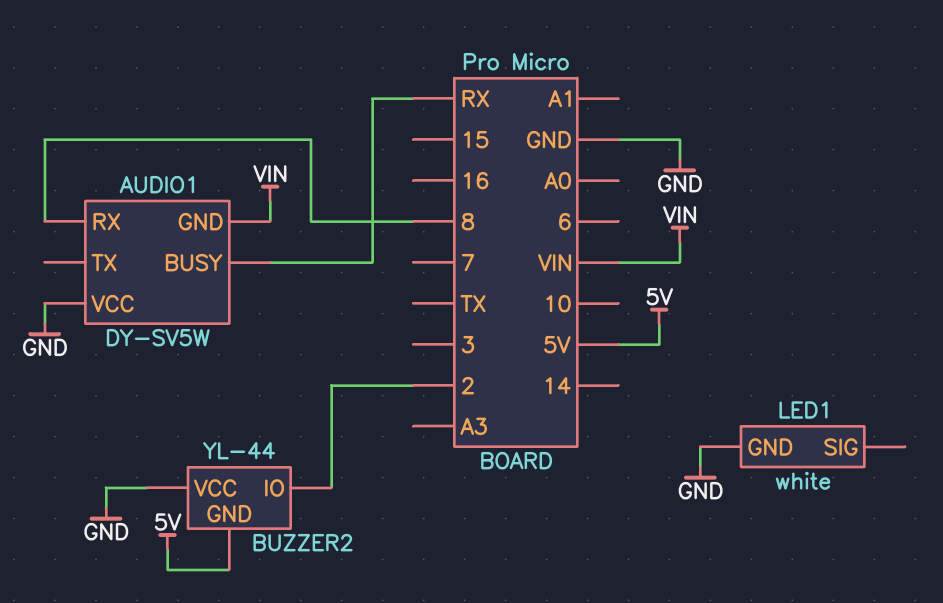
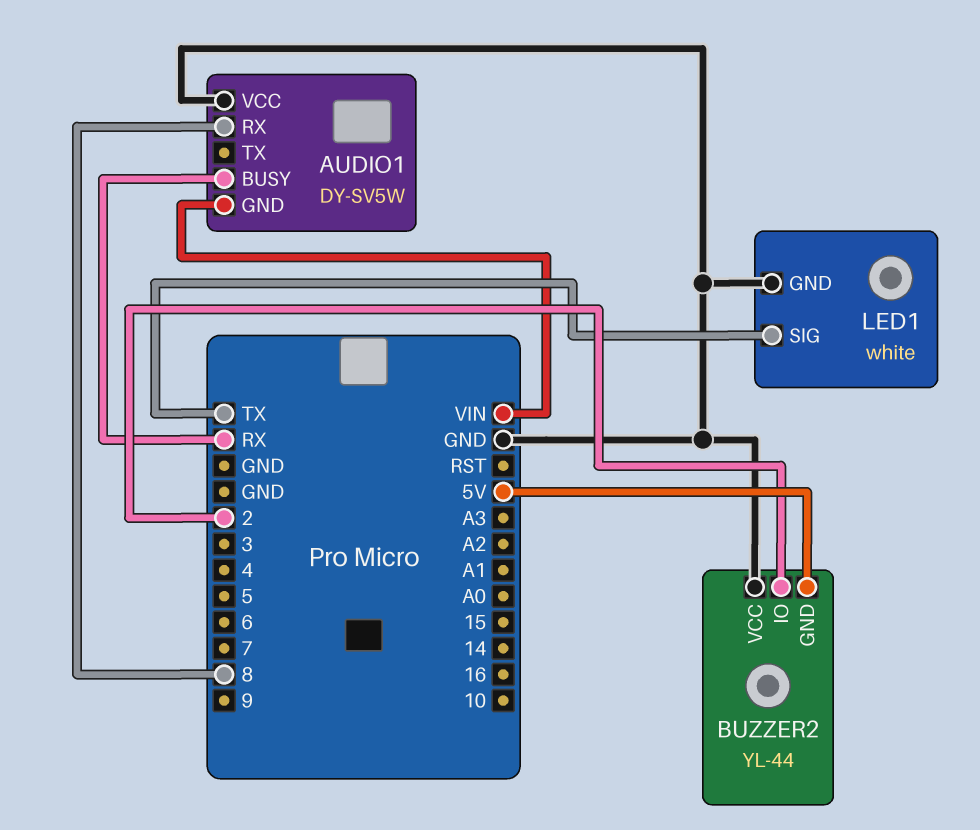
LED1 pin SIG: none -> TX

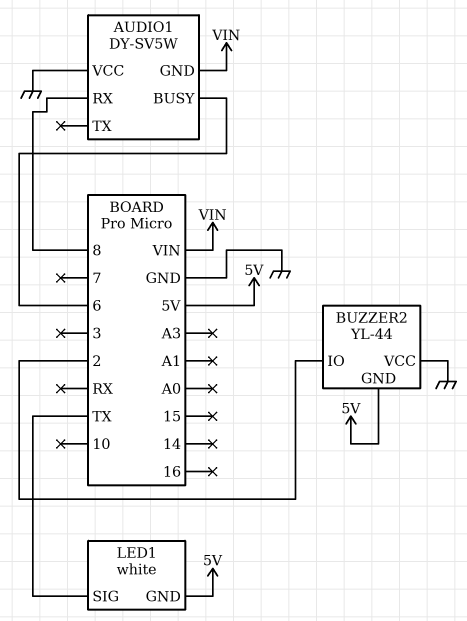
AUDIO1 pin BUSY: RX -> 6
LED1 pin GND: GND -> 5V

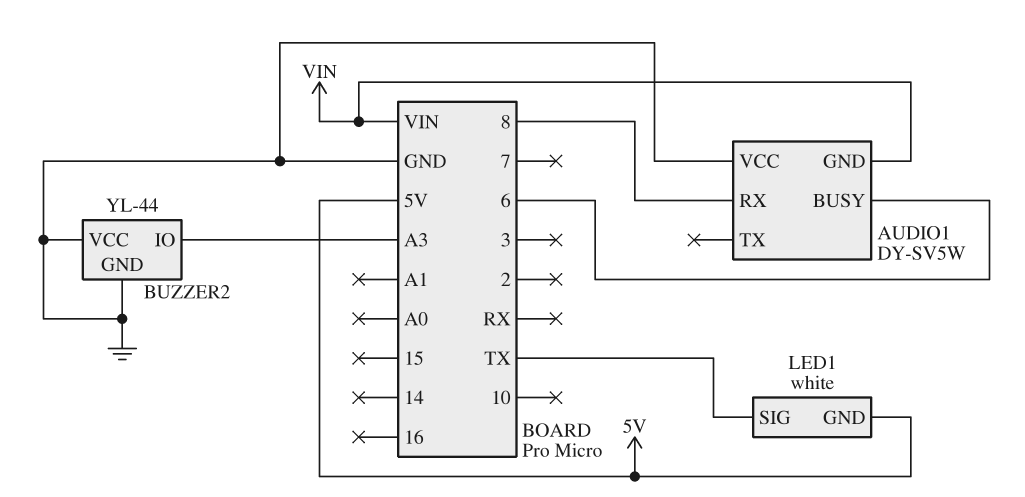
BUZZER2 pin GND: 5V -> GND
BUZZER2 pin IO: 2 -> A3

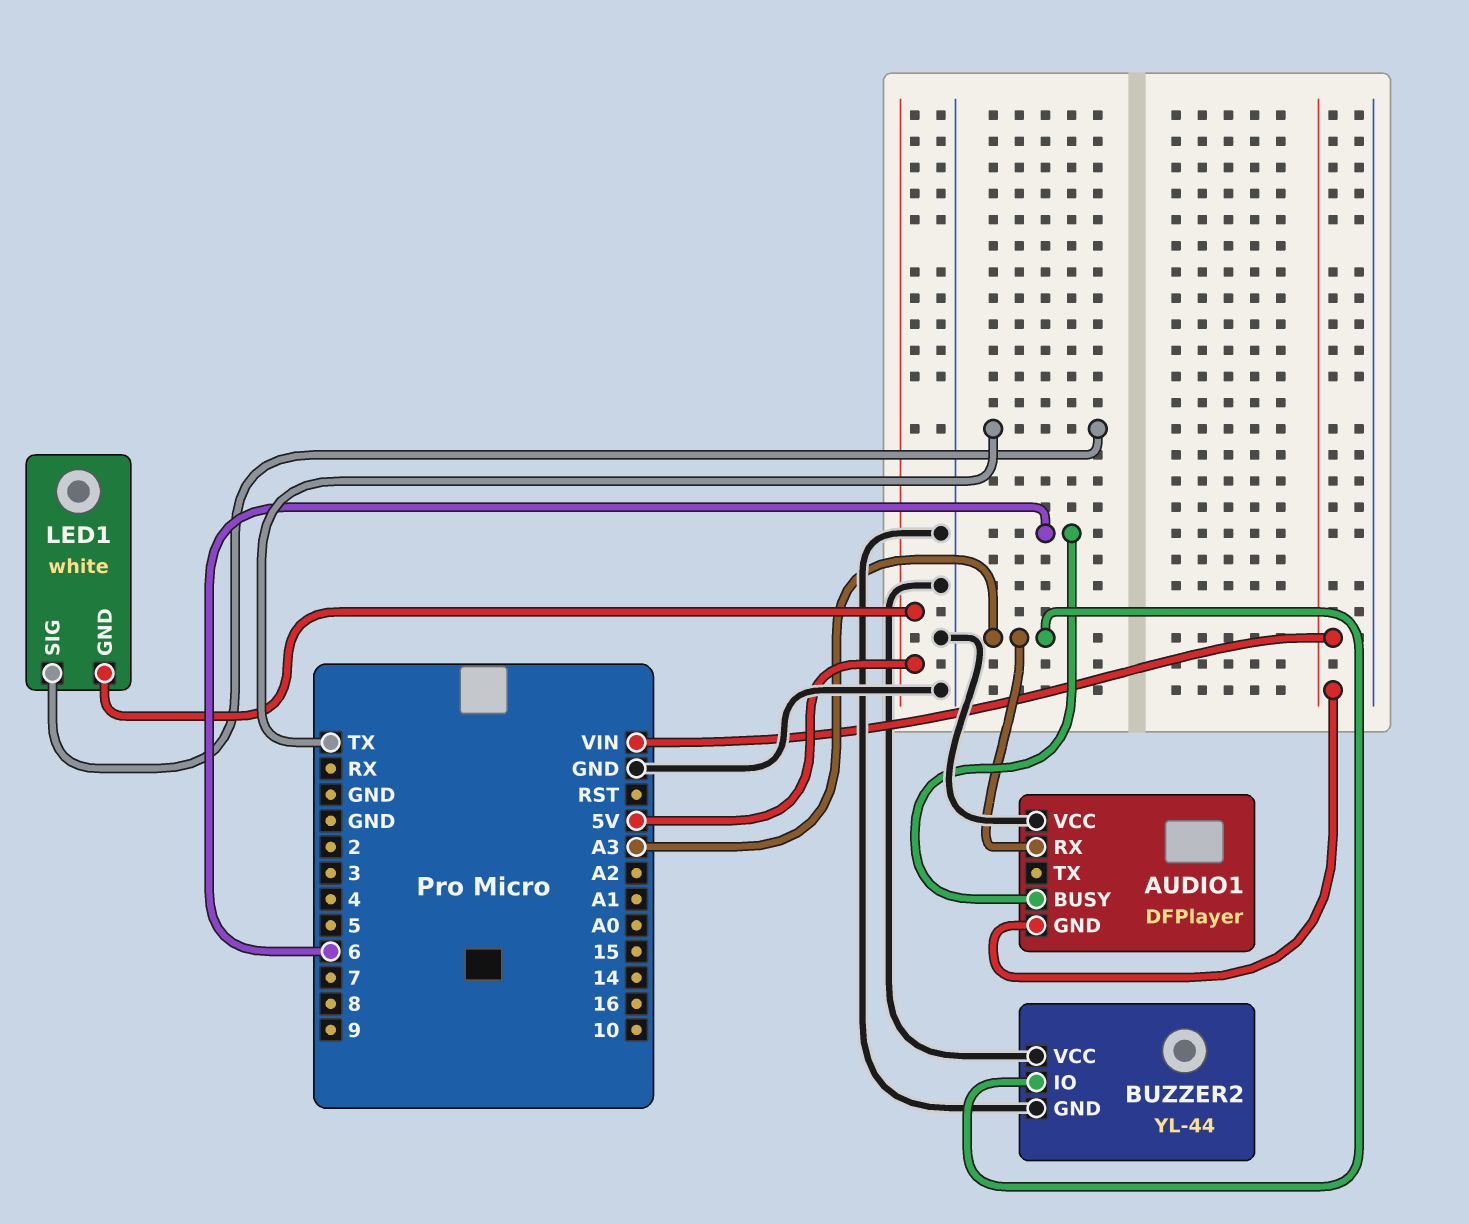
AUDIO1: DY-SV5W -> DFPlayer
AUDIO1 pin RX: 8 -> A3

